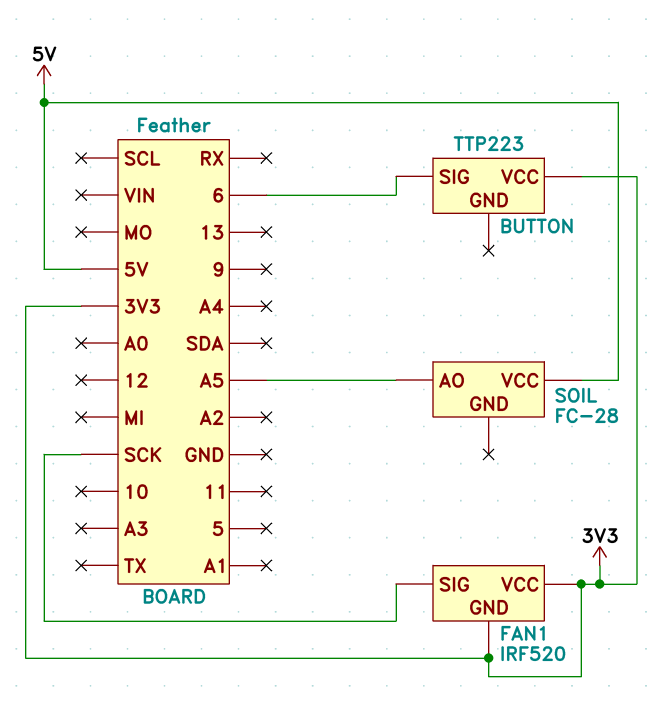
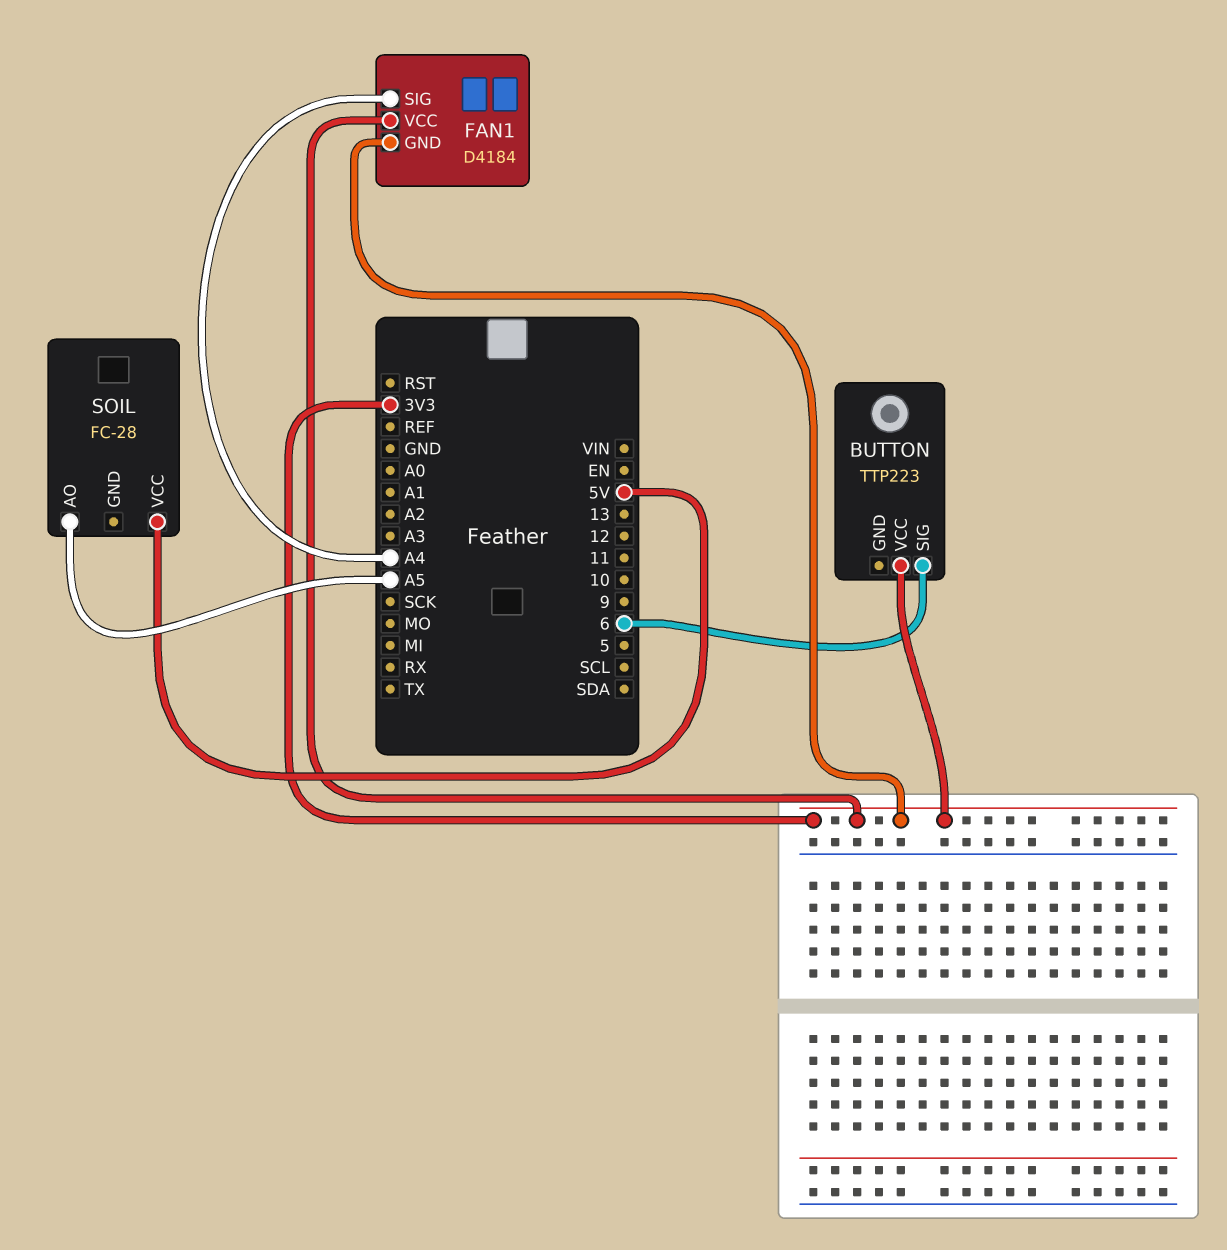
FAN1: IRF520 -> D4184
FAN1 pin SIG: SCK -> A4

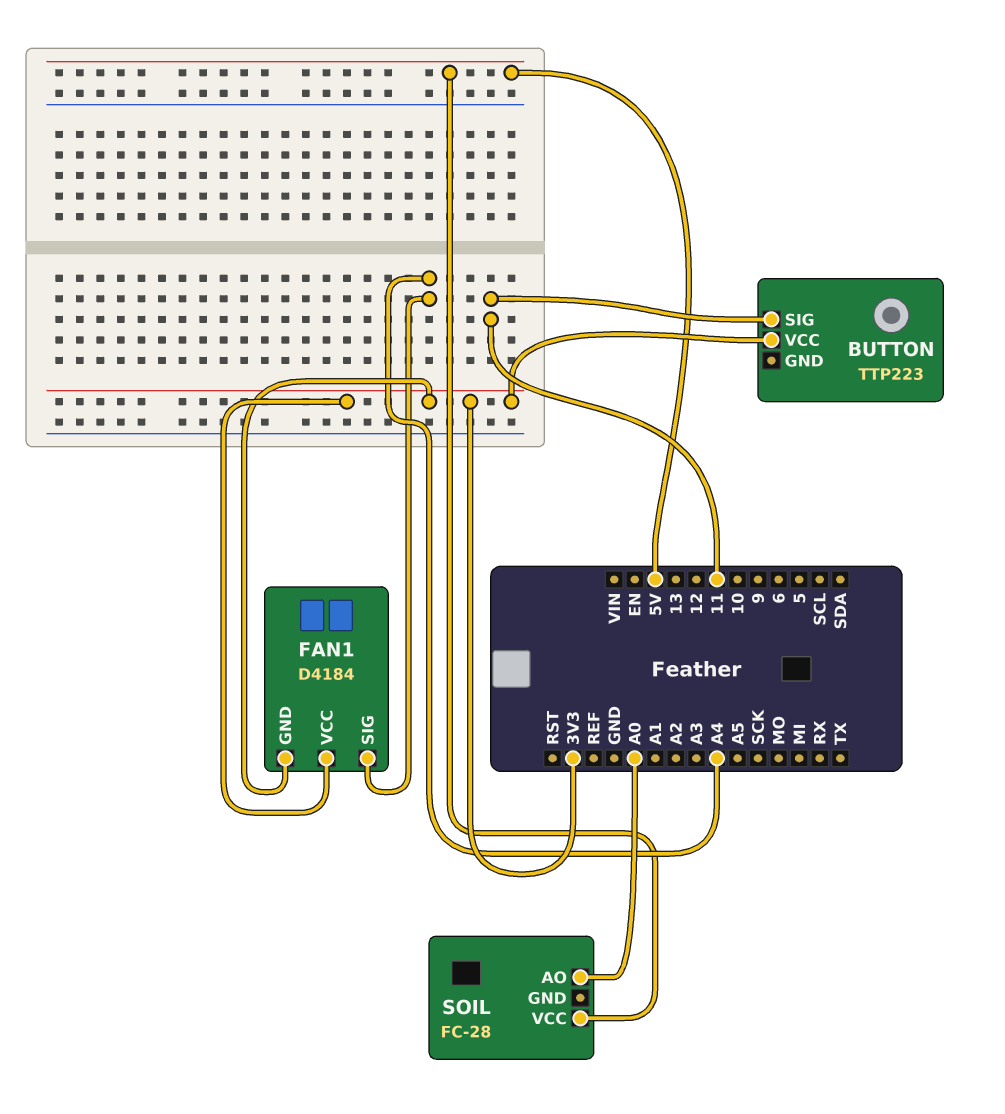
BUTTON pin SIG: 6 -> 11
SOIL pin AO: A5 -> A0

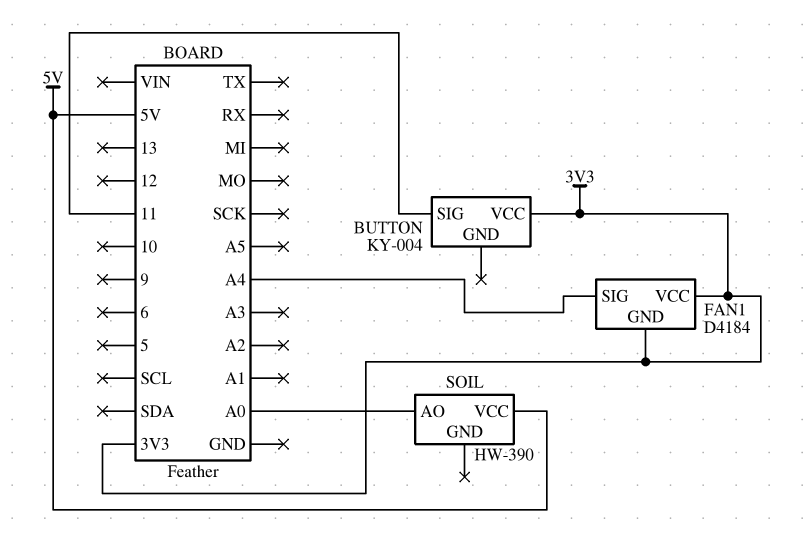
BUTTON: TTP223 -> KY-004
SOIL: FC-28 -> HW-390

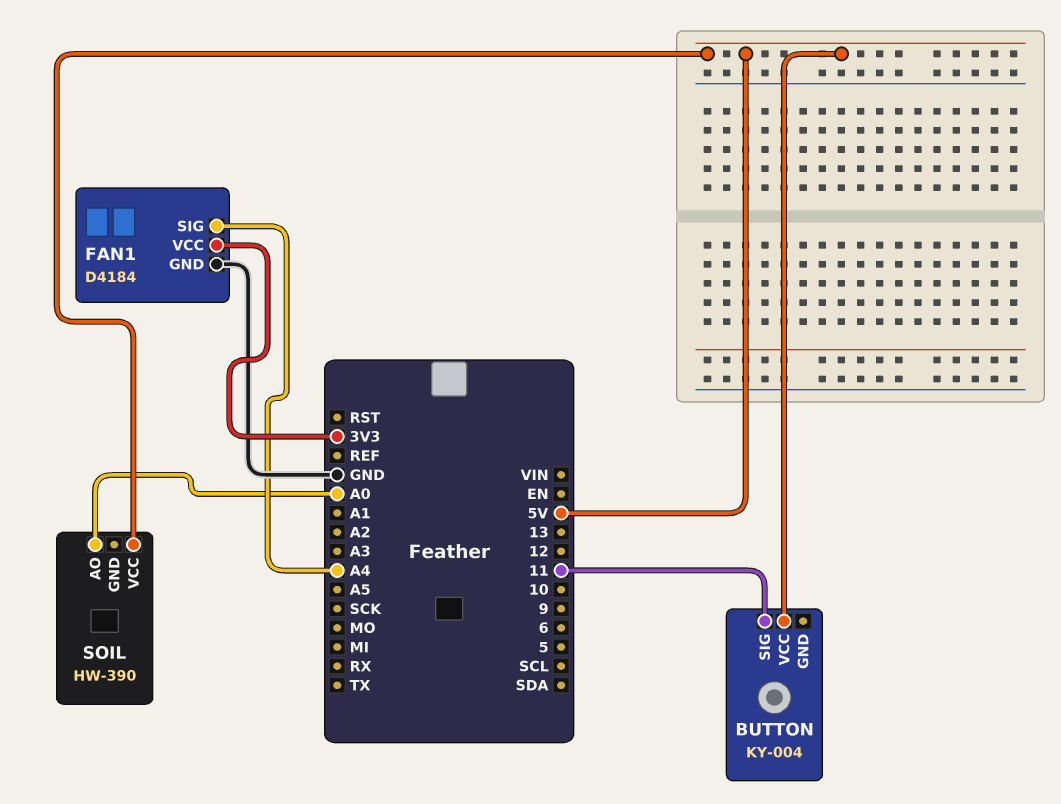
BUTTON pin VCC: 3V3 -> 5V
FAN1 pin GND: 3V3 -> GND

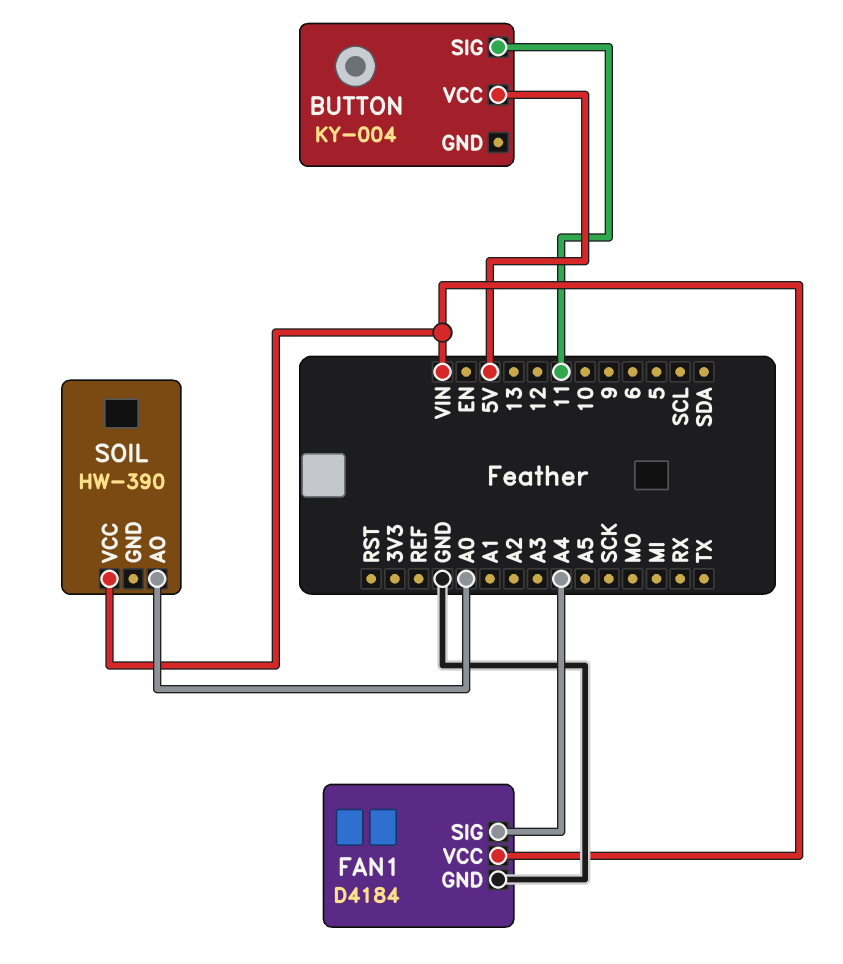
FAN1 pin VCC: 3V3 -> VIN
SOIL pin VCC: 5V -> VIN

